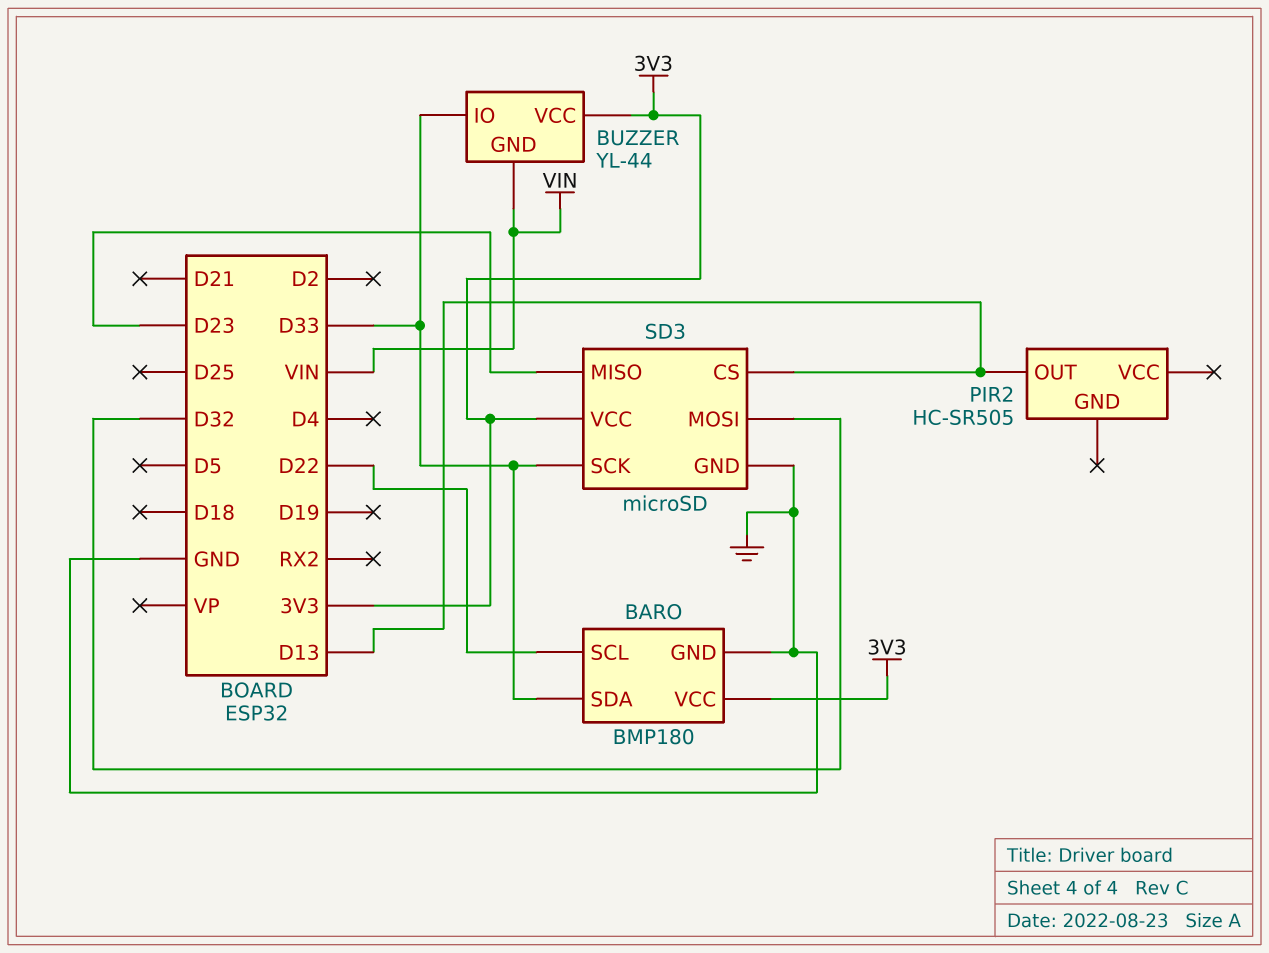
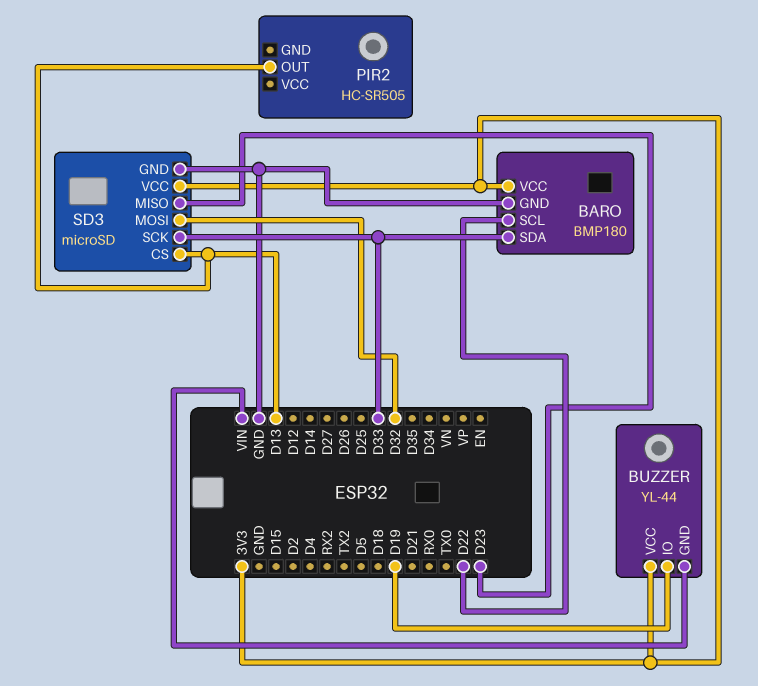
BUZZER pin IO: D33 -> D19

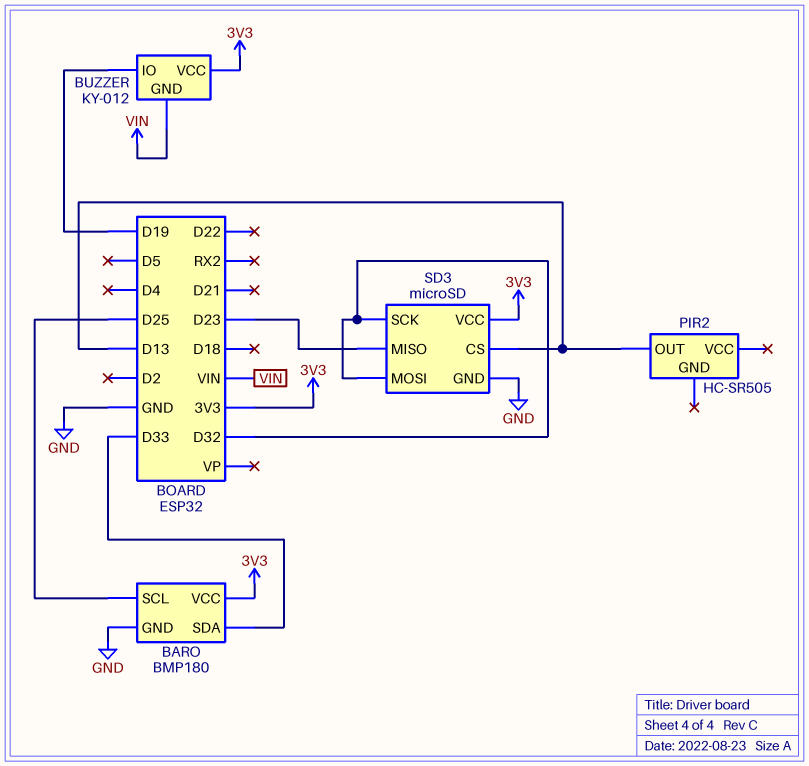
BARO pin SCL: D22 -> D25
BUZZER: YL-44 -> KY-012
SD3 pin SCK: D33 -> D32

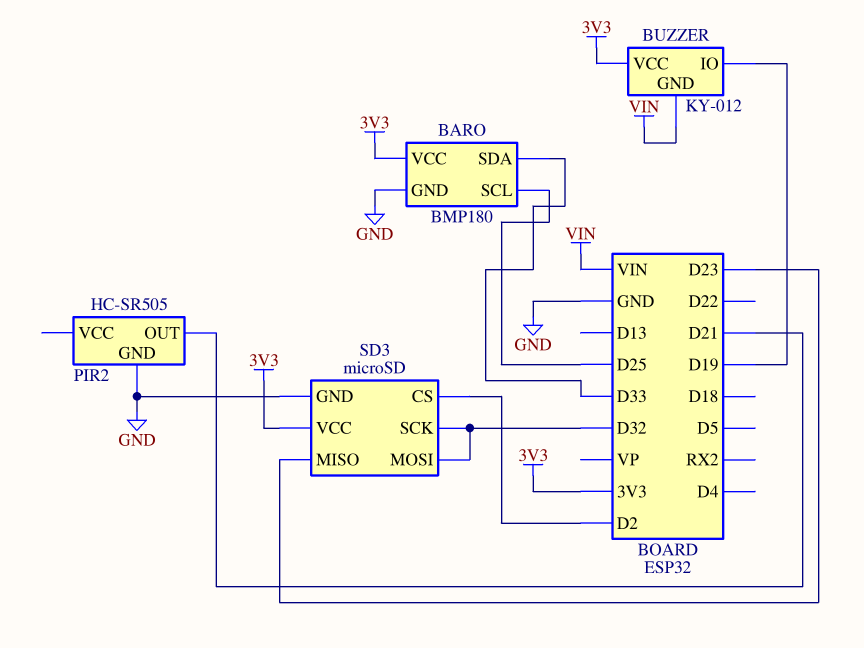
PIR2 pin GND: none -> GND
PIR2 pin OUT: D13 -> D21
SD3 pin CS: D13 -> D2

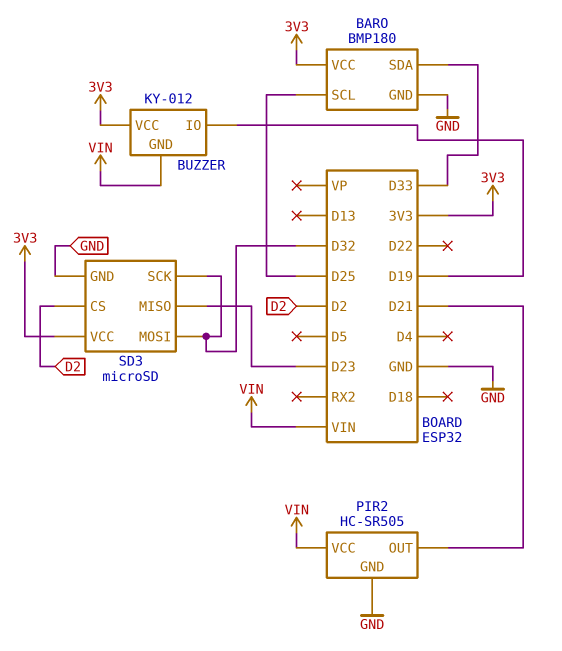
PIR2 pin VCC: none -> VIN

